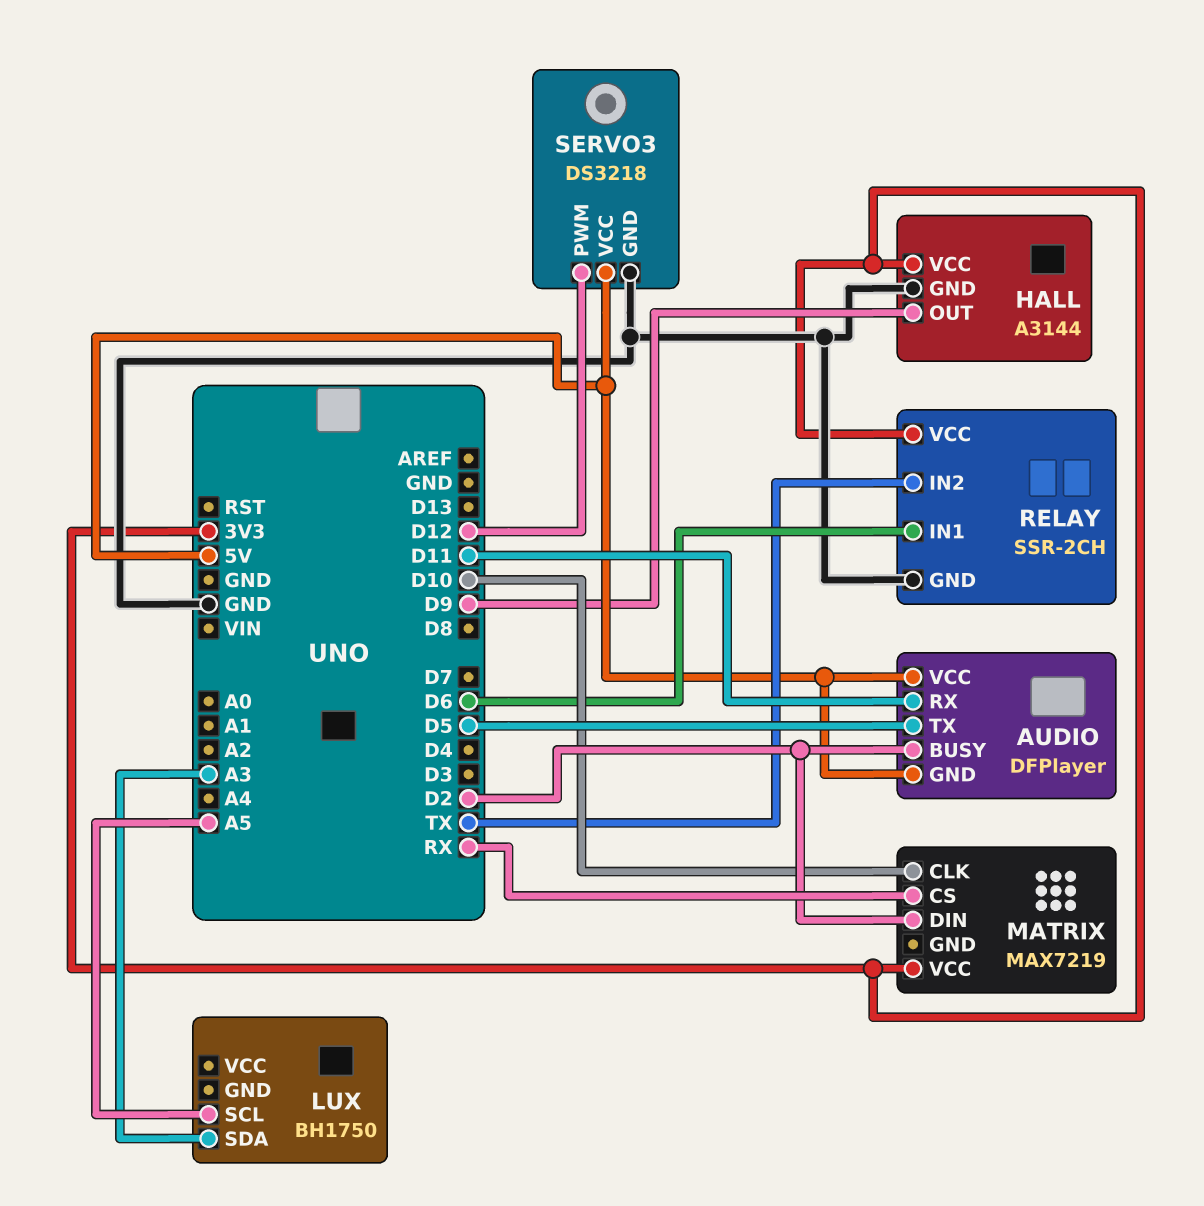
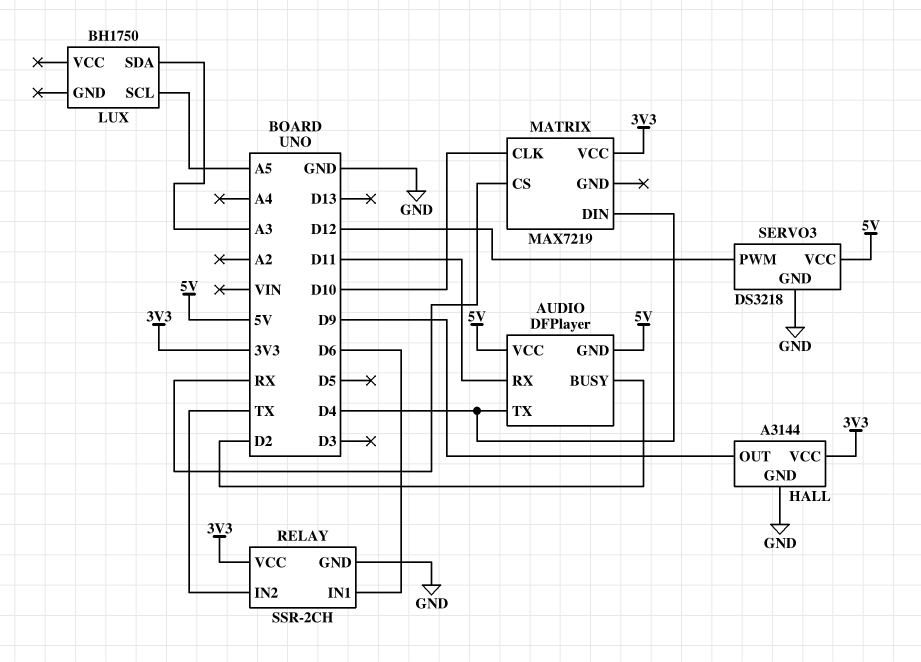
AUDIO pin TX: D5 -> D4
MATRIX pin DIN: D2 -> D4

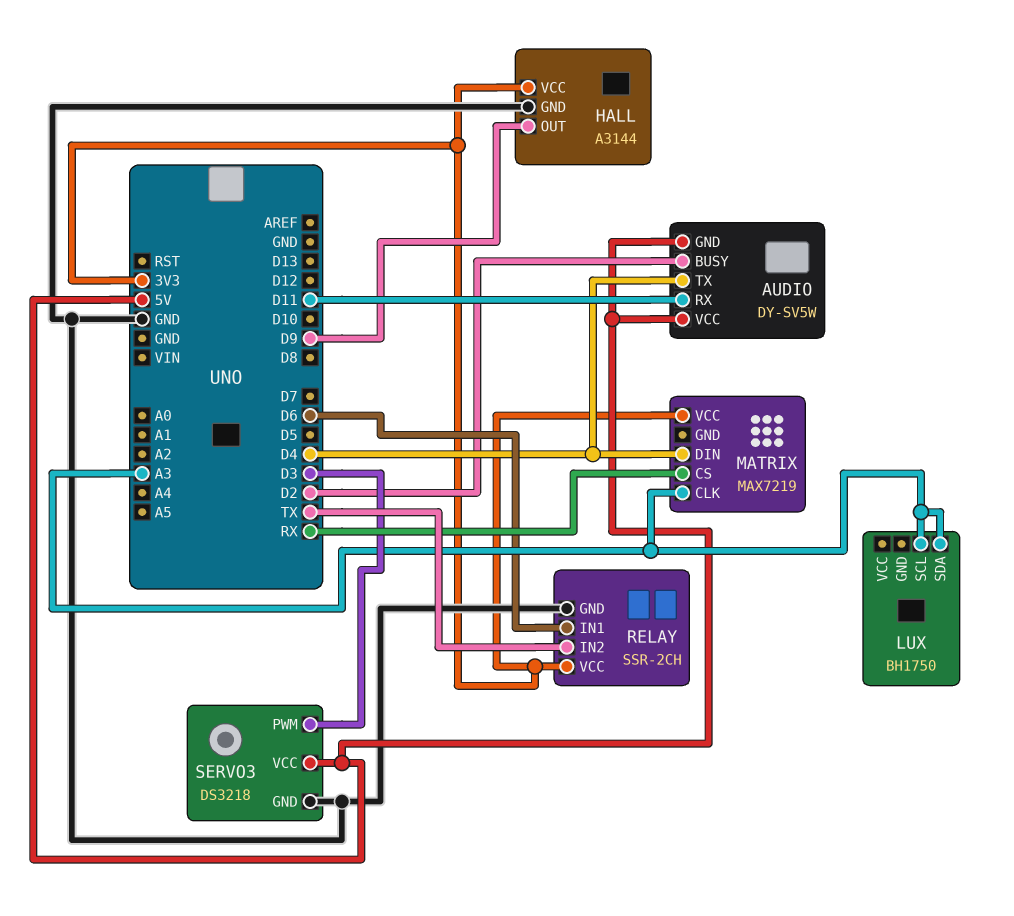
AUDIO: DFPlayer -> DY-SV5W
LUX pin SCL: A5 -> A3
MATRIX pin CLK: D10 -> A3
SERVO3 pin PWM: D12 -> D3

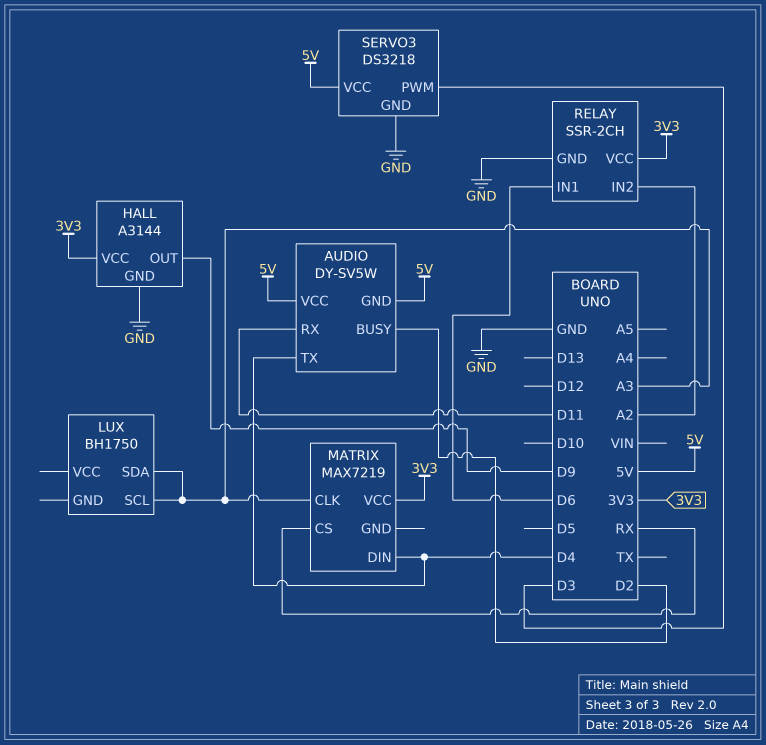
RELAY pin IN2: TX -> A2

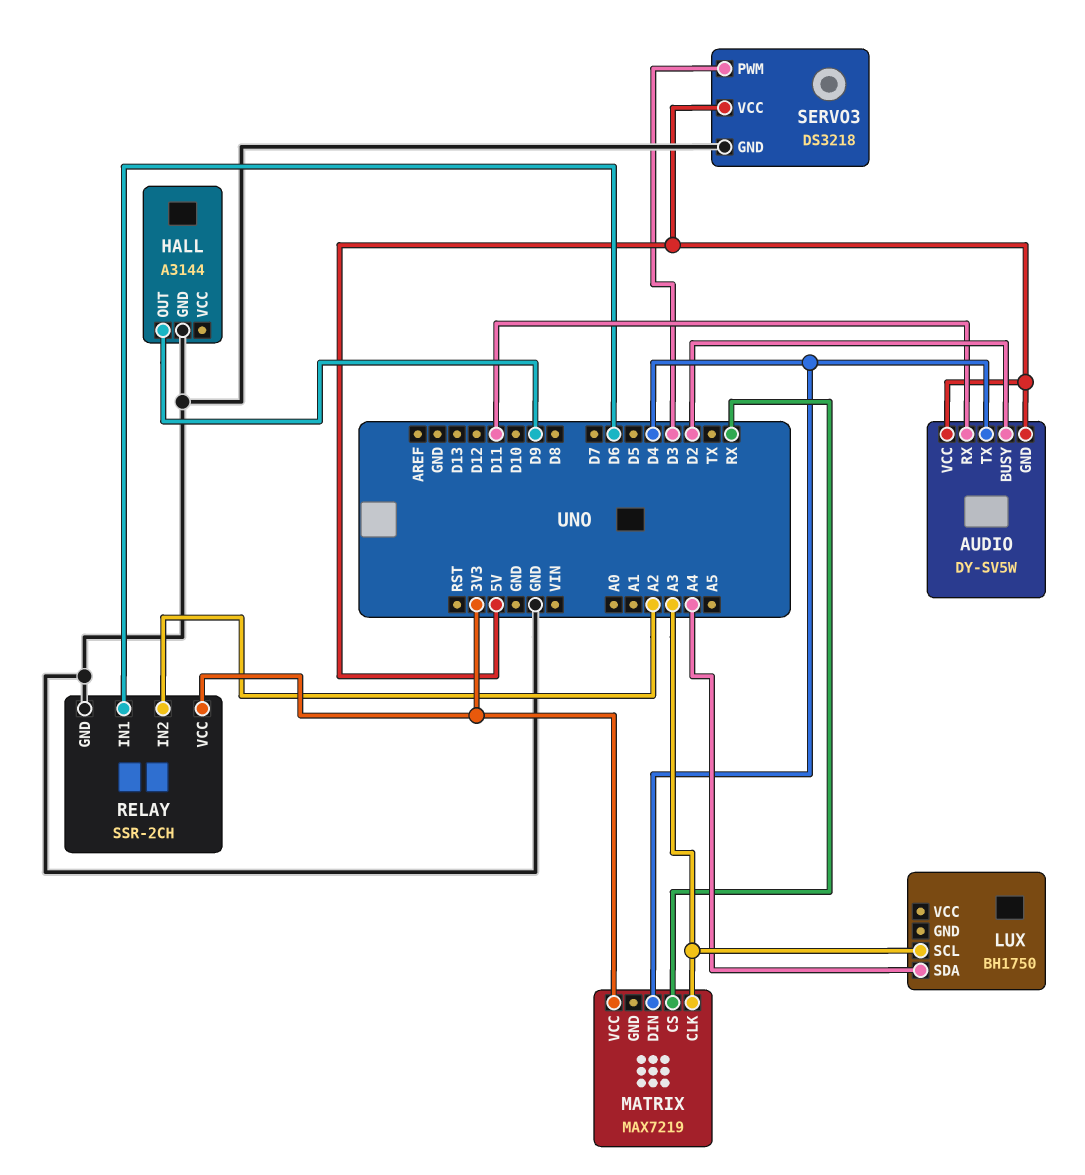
HALL pin VCC: 3V3 -> none
LUX pin SDA: A3 -> A4

